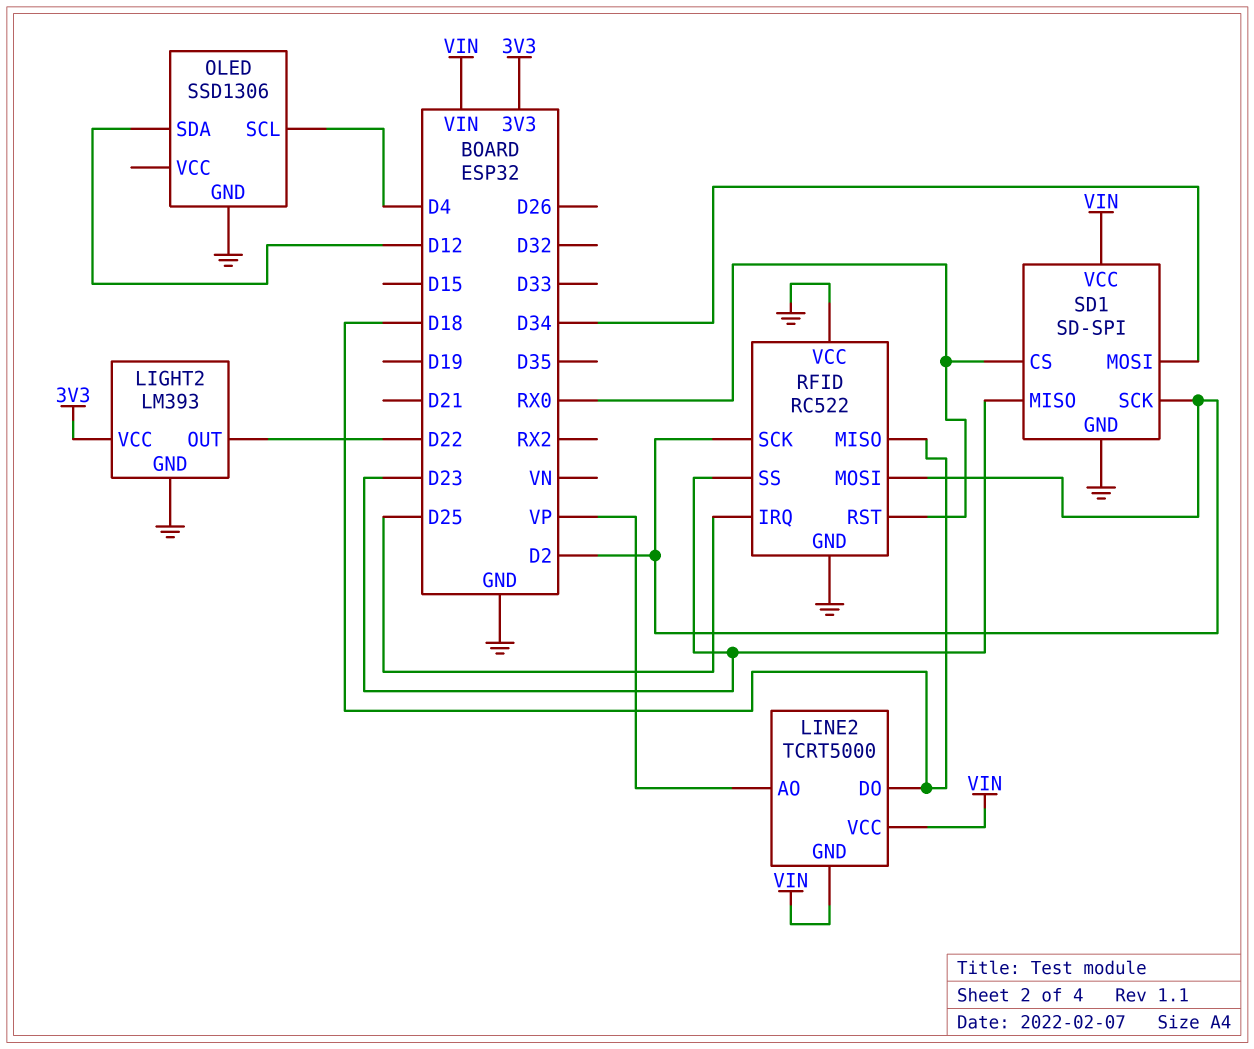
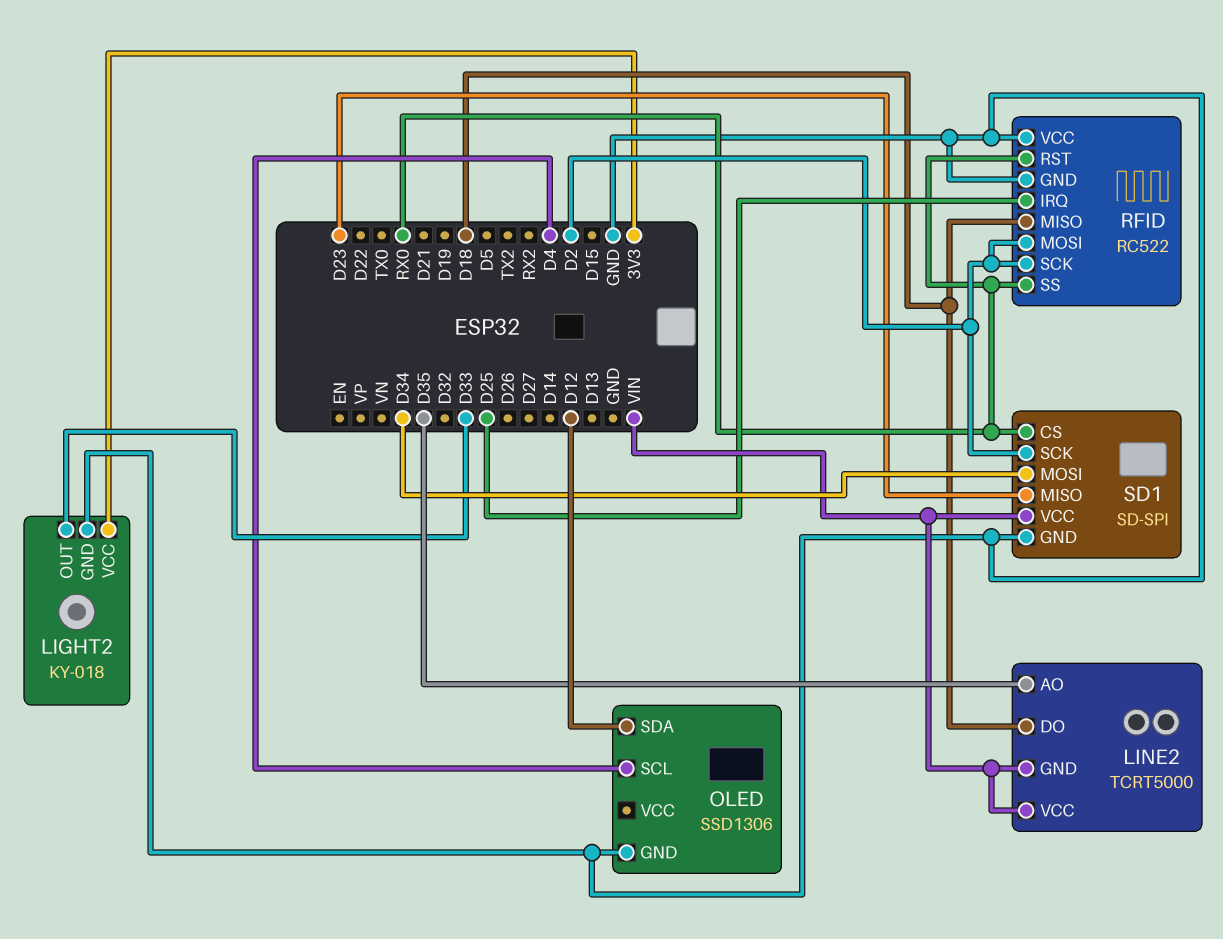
LIGHT2: LM393 -> KY-018
LIGHT2 pin OUT: D22 -> D33
LINE2 pin AO: VP -> D35
RFID pin SS: D23 -> RX0

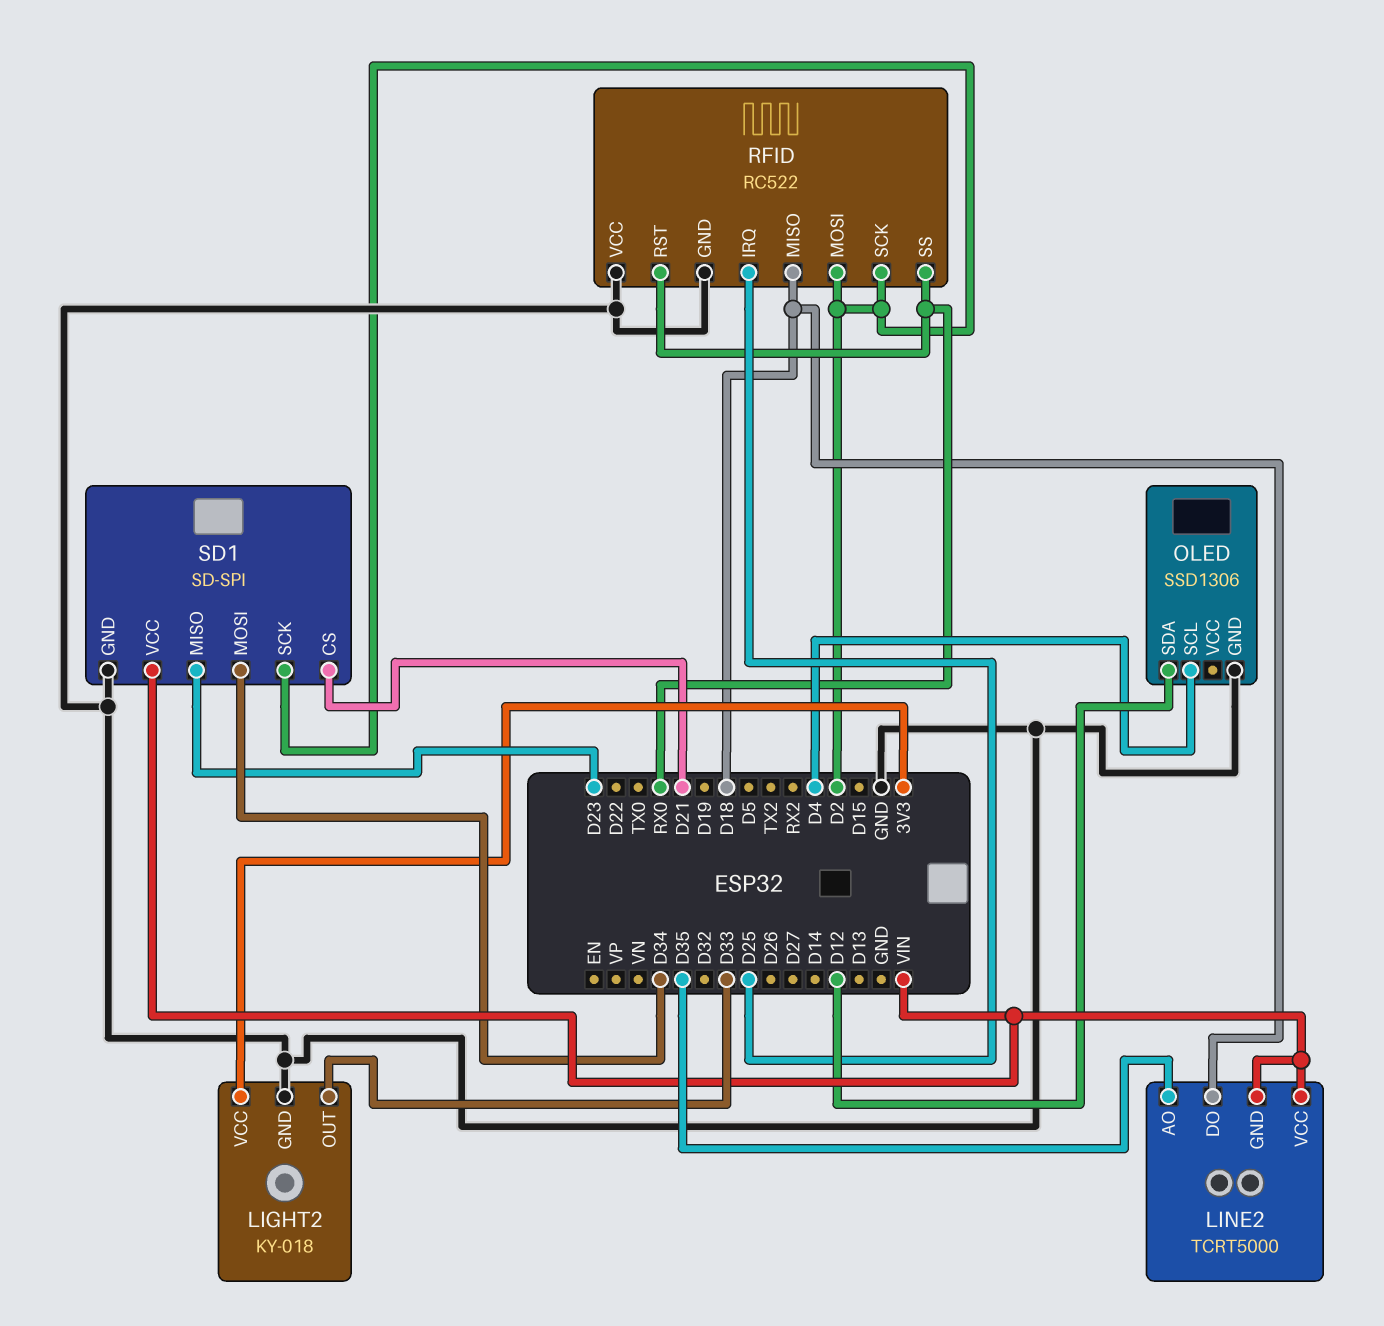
SD1 pin CS: RX0 -> D21

